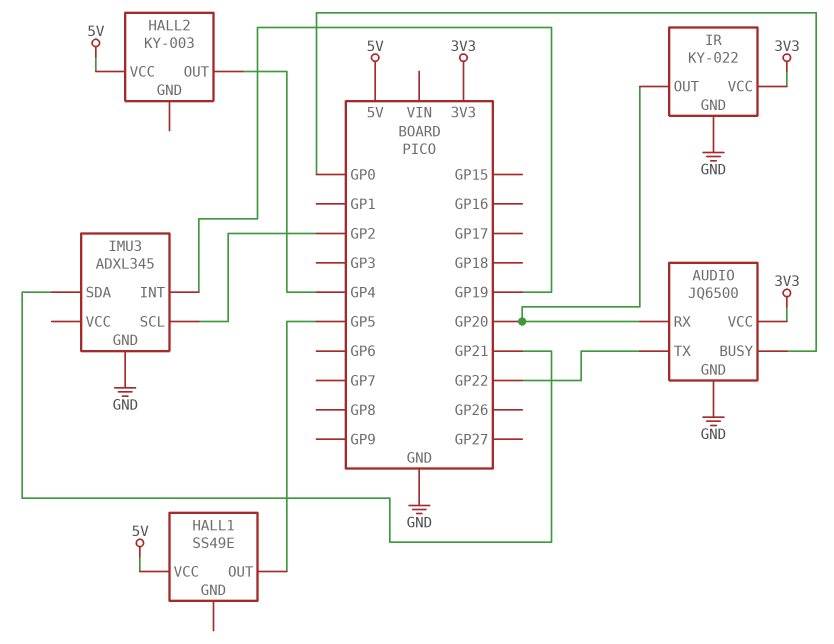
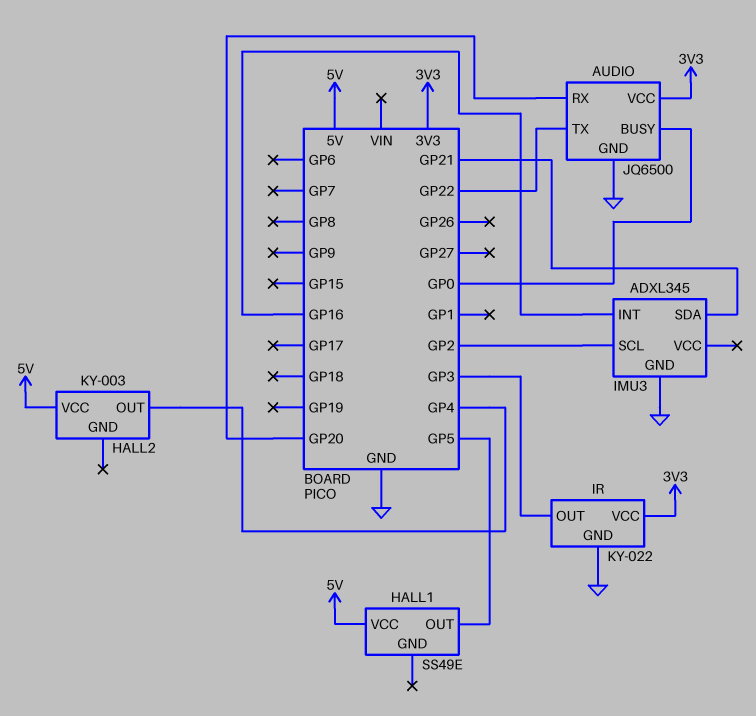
IMU3 pin INT: GP19 -> GP16
IR pin OUT: GP20 -> GP3

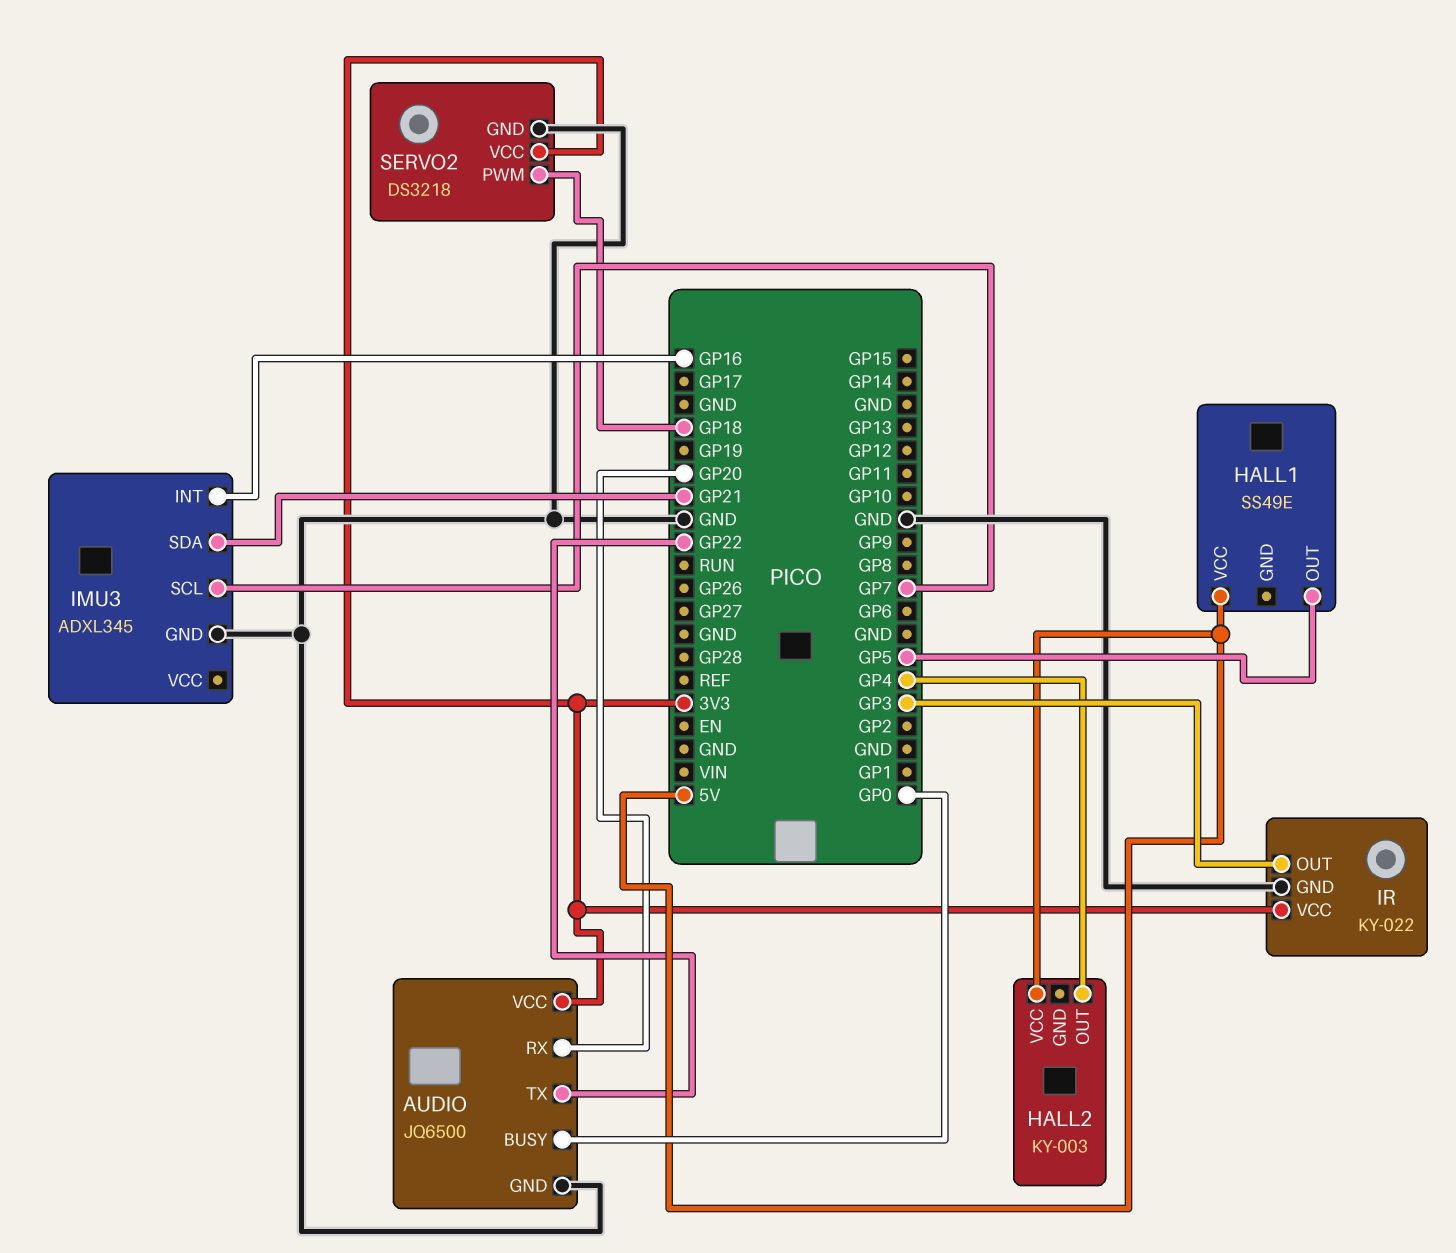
IMU3 pin SCL: GP2 -> GP7
SERVO2: none -> DS3218
SERVO2 pin GND: none -> GND
SERVO2 pin PWM: none -> GP18
SERVO2 pin VCC: none -> 3V3

